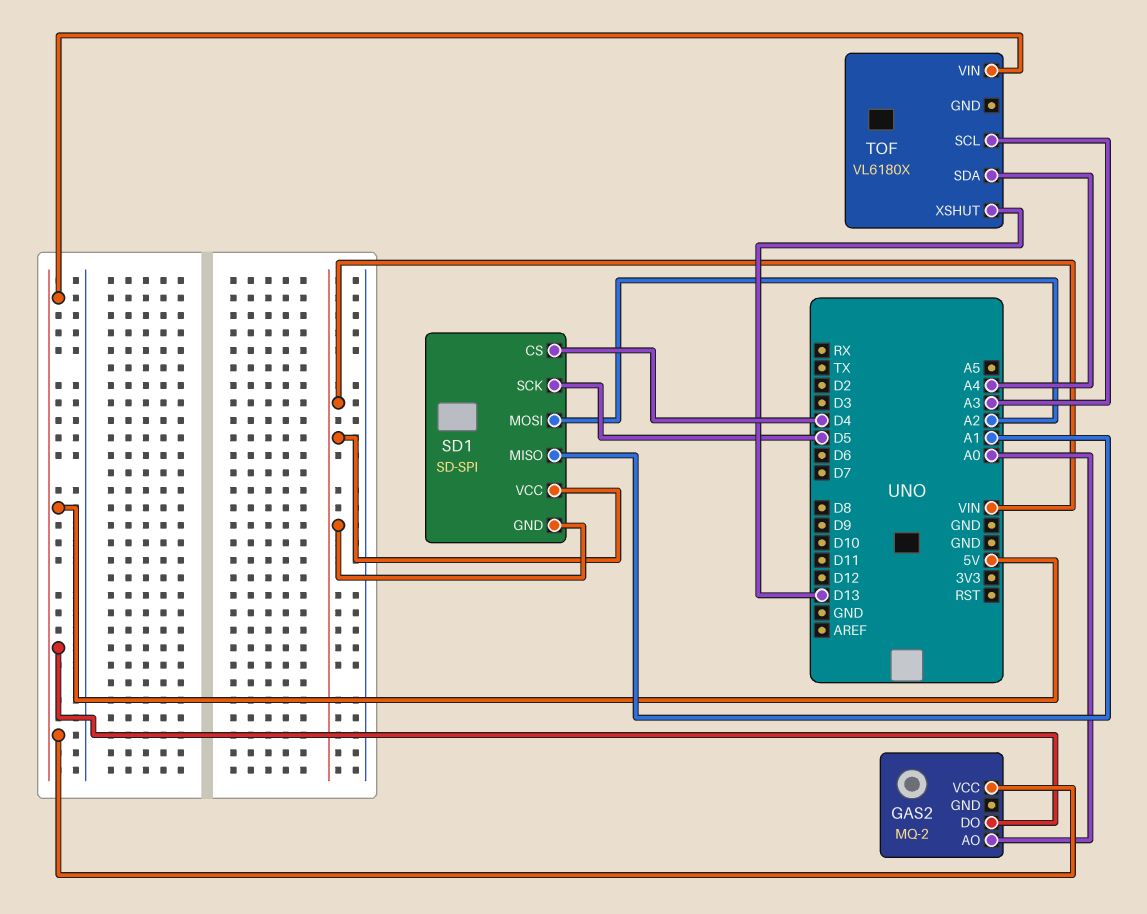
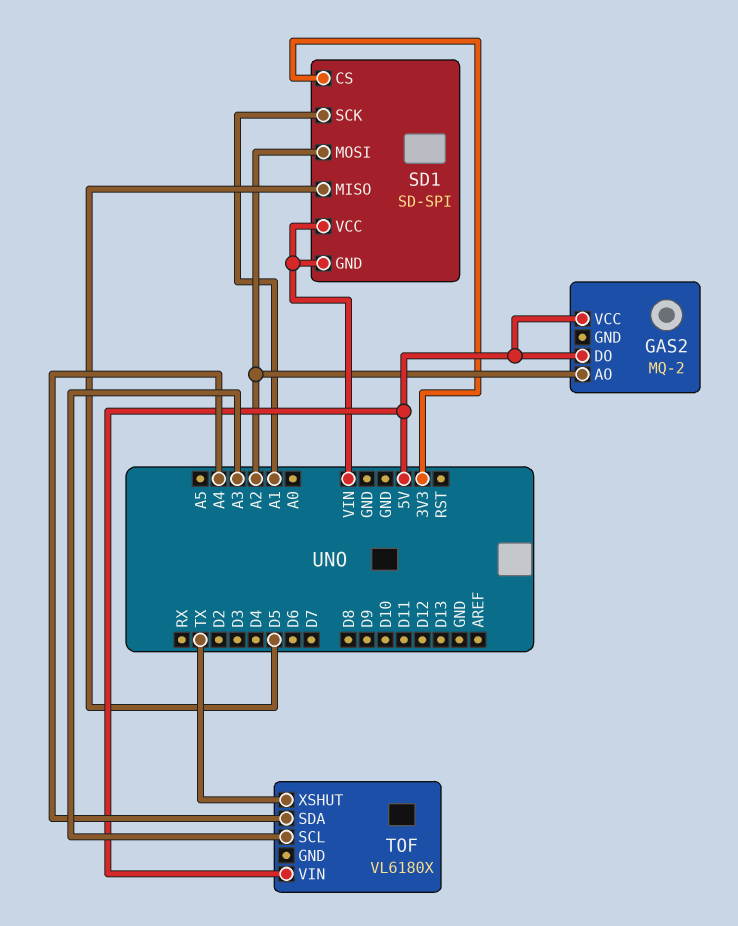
GAS2 pin AO: A0 -> A2
SD1 pin CS: D4 -> 3V3
SD1 pin MISO: A1 -> D5
SD1 pin SCK: D5 -> A1
TOF pin XSHUT: D13 -> TX

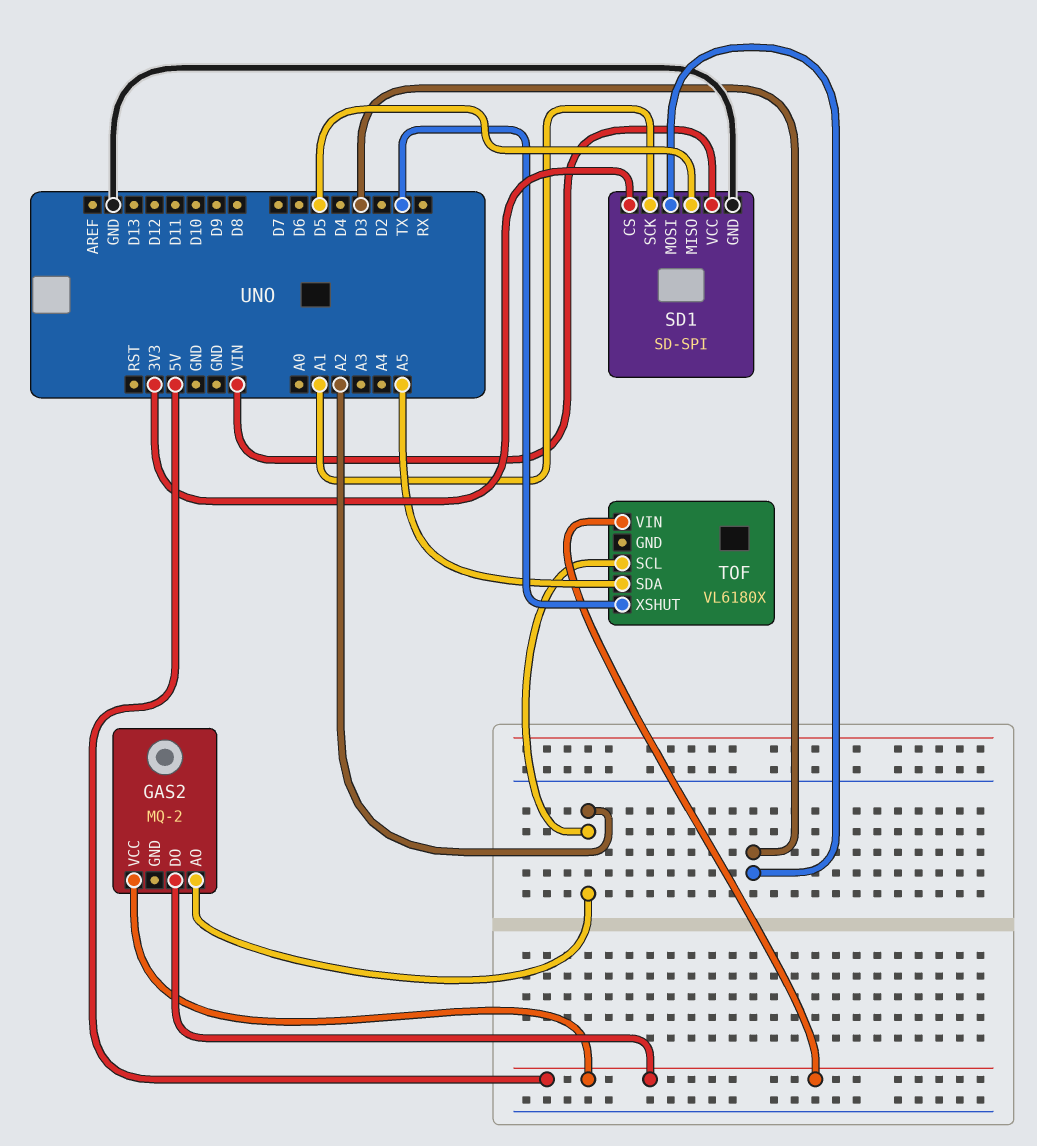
SD1 pin GND: VIN -> GND
SD1 pin MOSI: A2 -> D3
TOF pin SCL: A3 -> A2
TOF pin SDA: A4 -> A5

